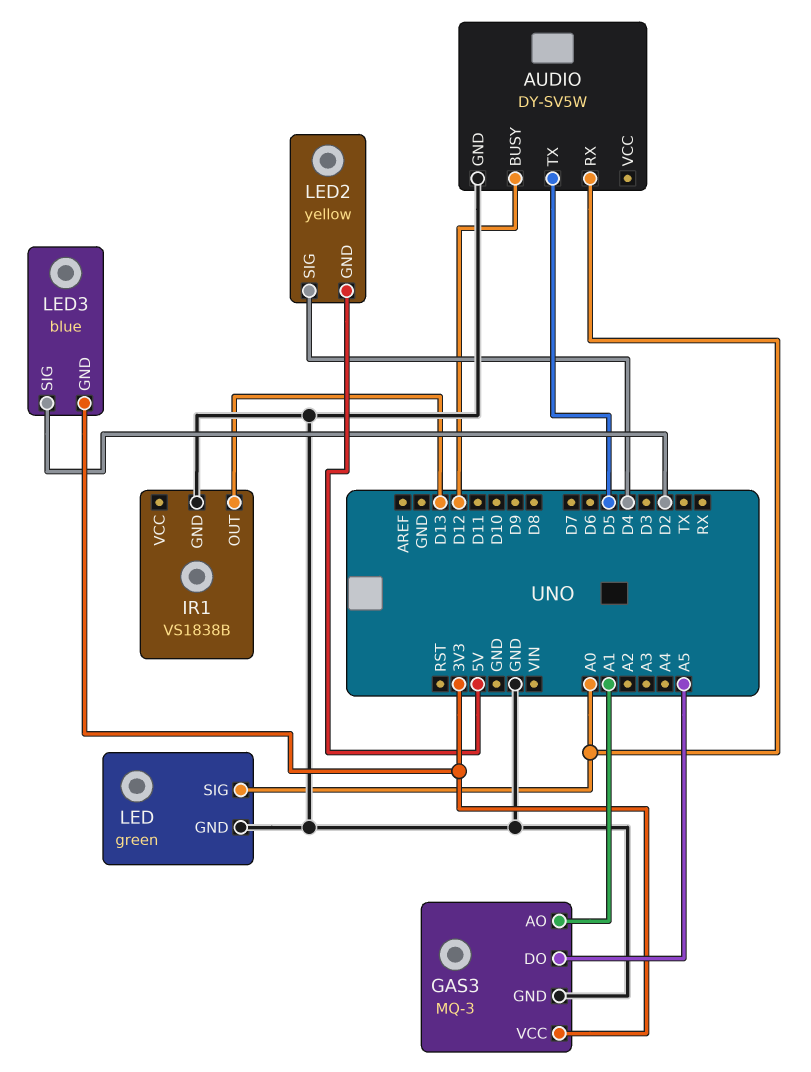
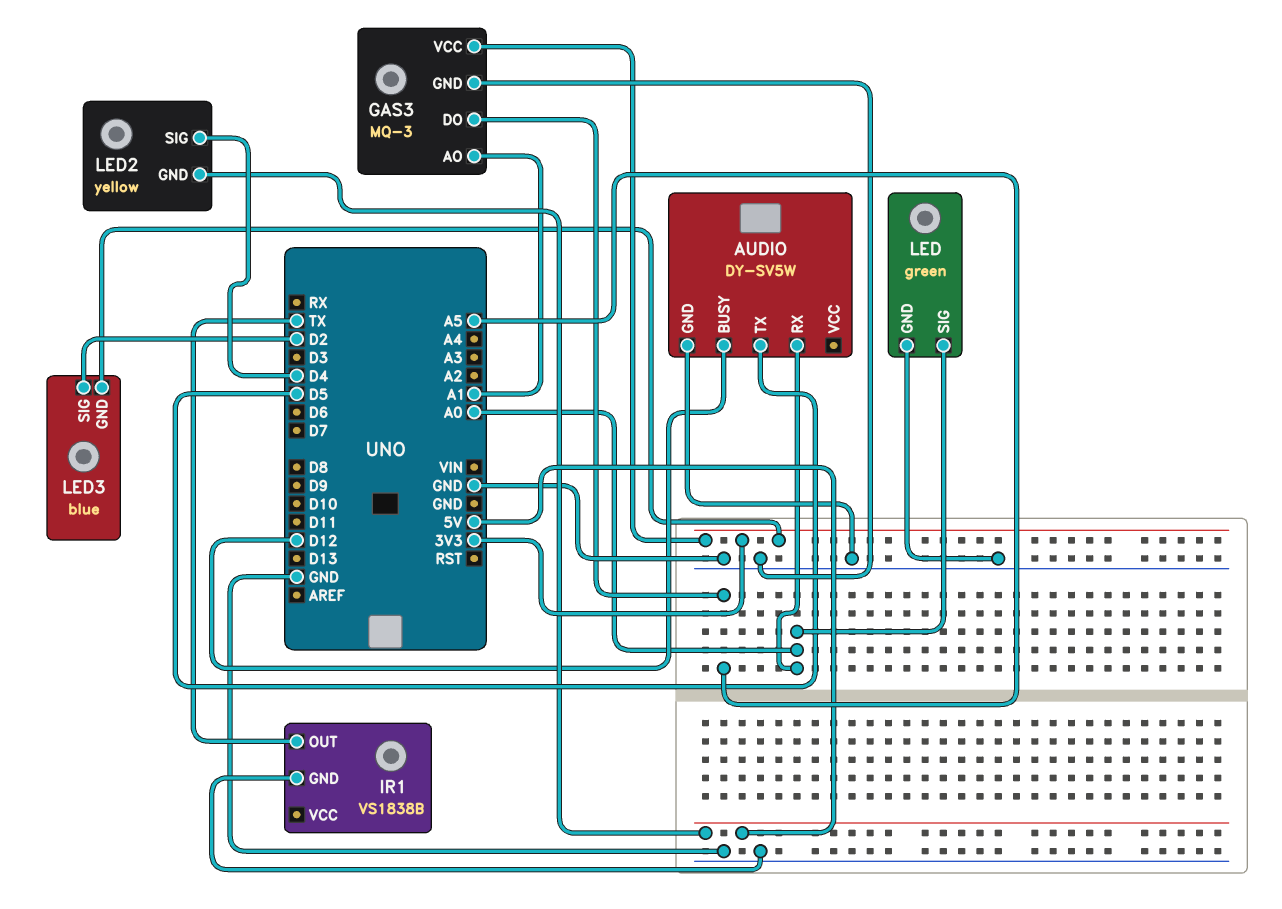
IR1 pin OUT: D13 -> TX

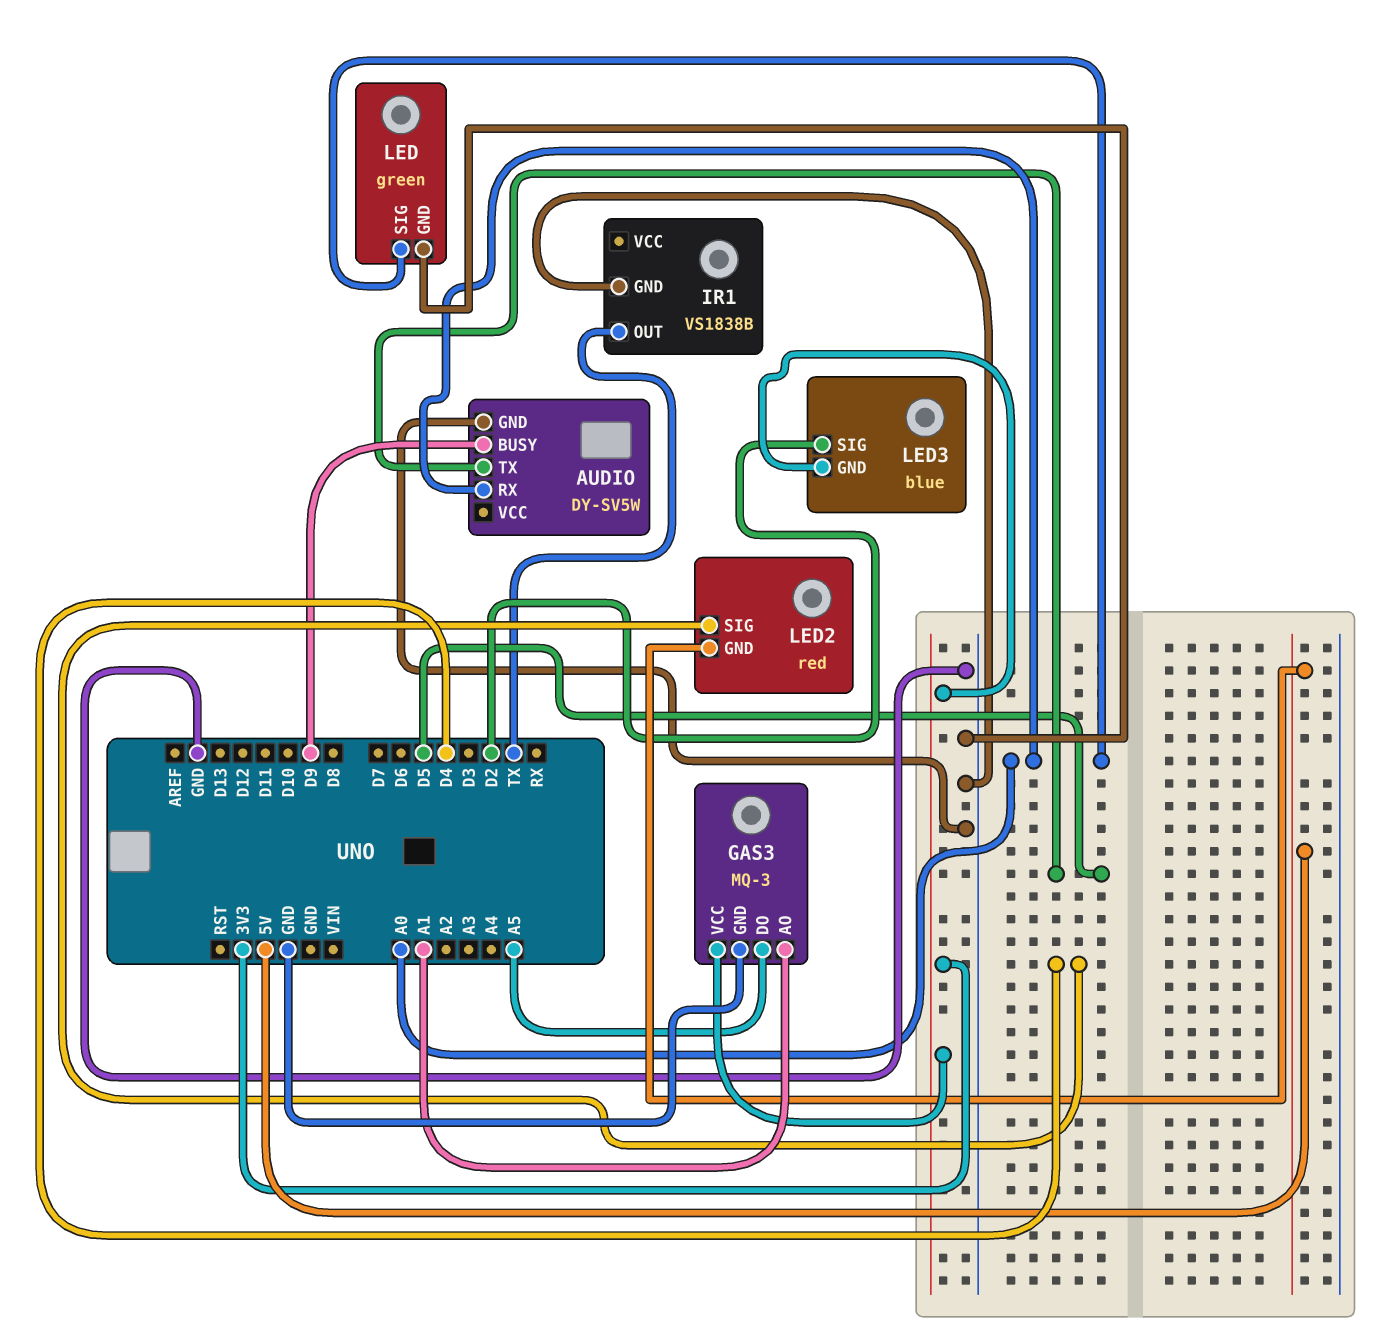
AUDIO pin BUSY: D12 -> D9
LED2: yellow -> red

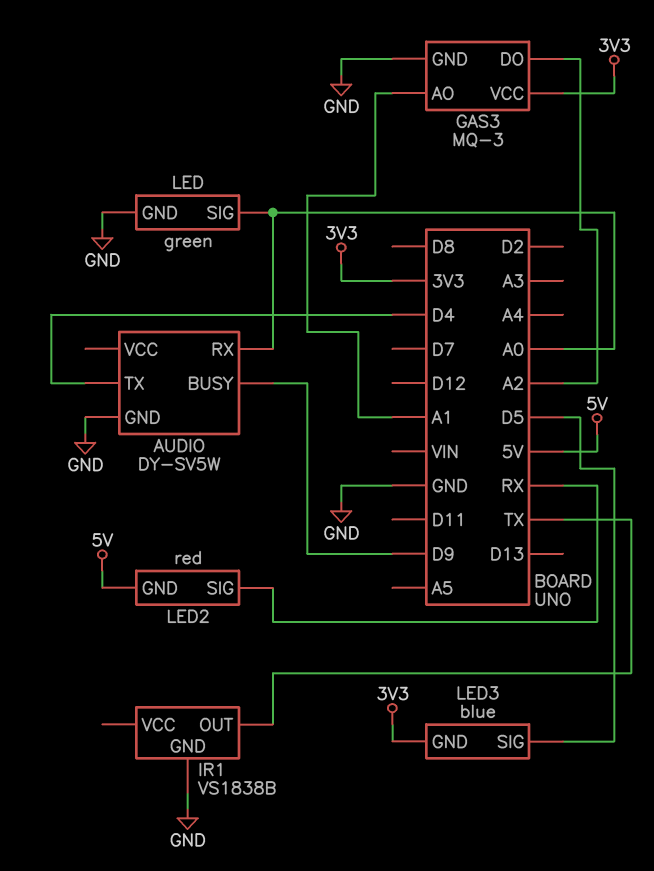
AUDIO pin TX: D5 -> D4
GAS3 pin DO: A5 -> A2
LED2 pin SIG: D4 -> RX
LED3 pin SIG: D2 -> D5

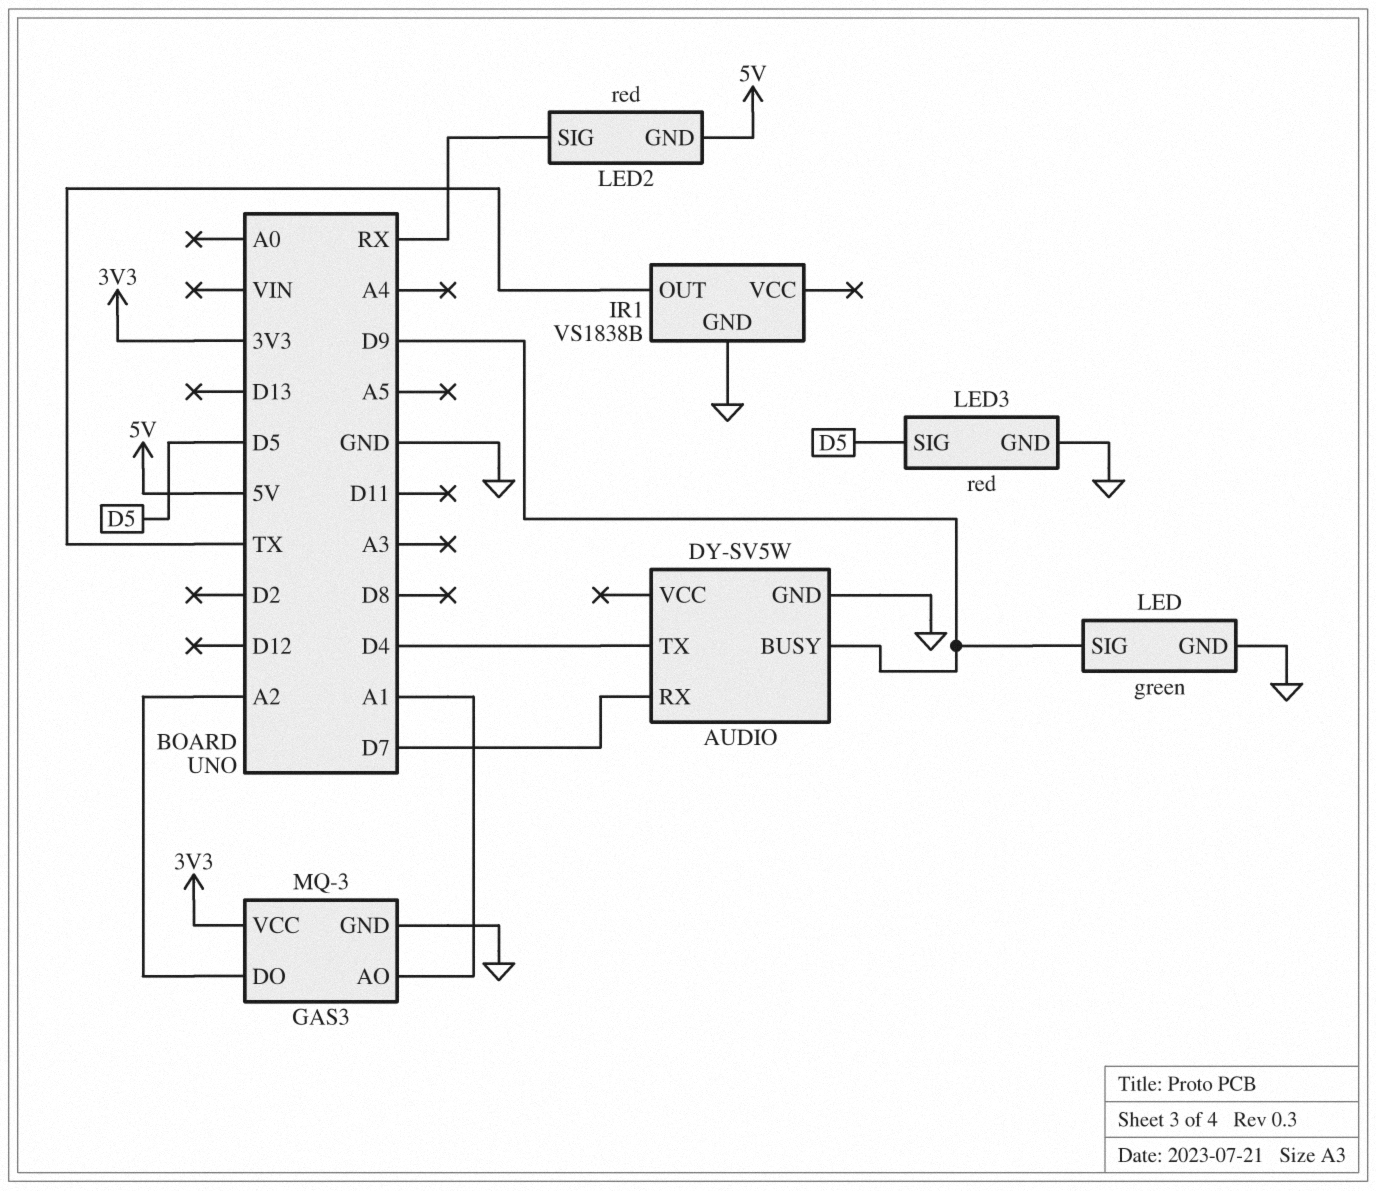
AUDIO pin RX: A0 -> D7
LED pin SIG: A0 -> D9
LED3: blue -> red
LED3 pin GND: 3V3 -> GND

